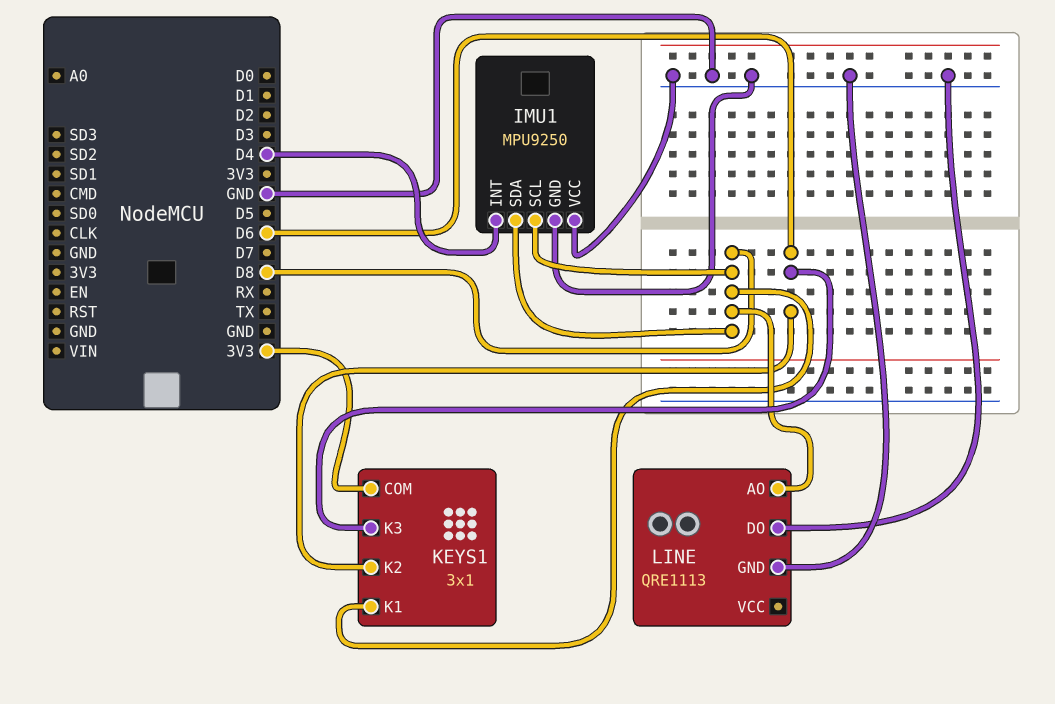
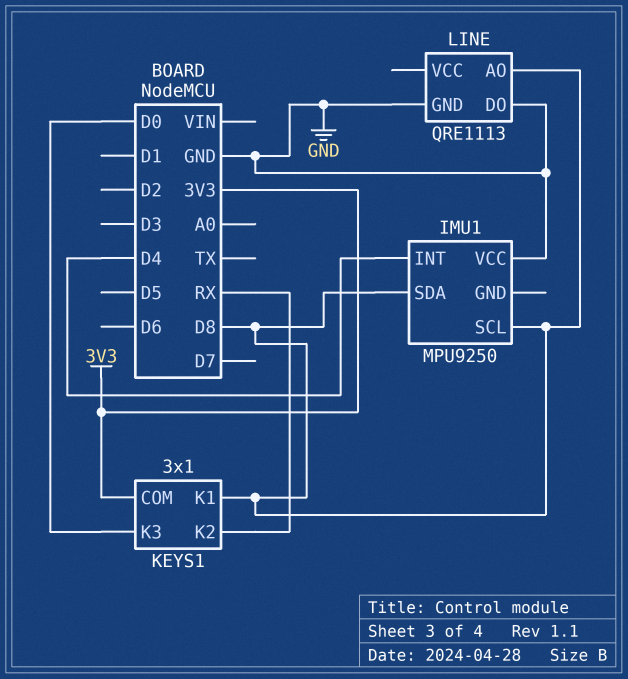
IMU1 pin GND: GND -> none
KEYS1 pin K2: D6 -> RX
KEYS1 pin K3: D6 -> D0

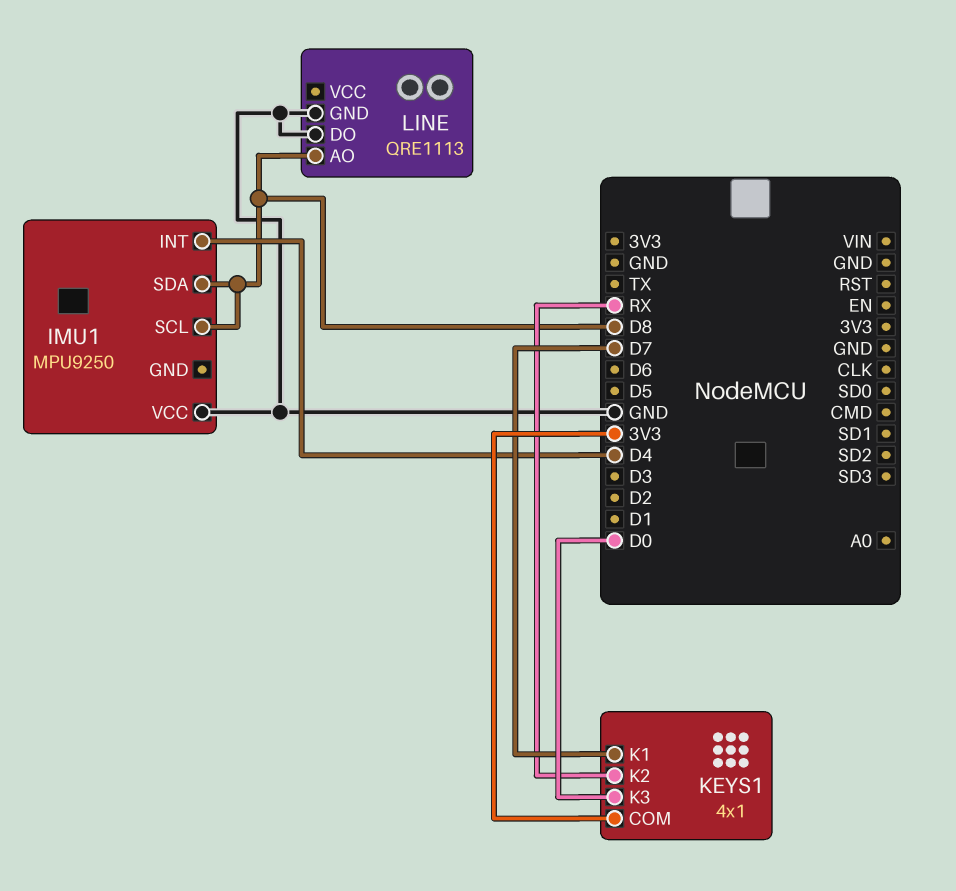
KEYS1: 3x1 -> 4x1
KEYS1 pin K1: D8 -> D7

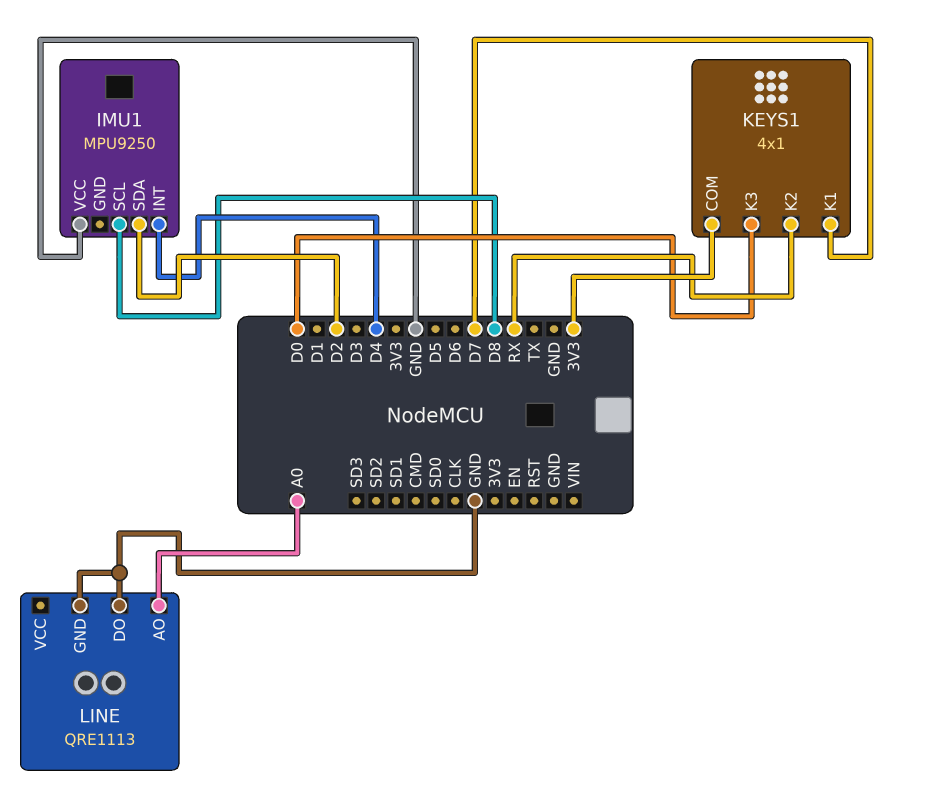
IMU1 pin SDA: D8 -> D2
LINE pin AO: D8 -> A0

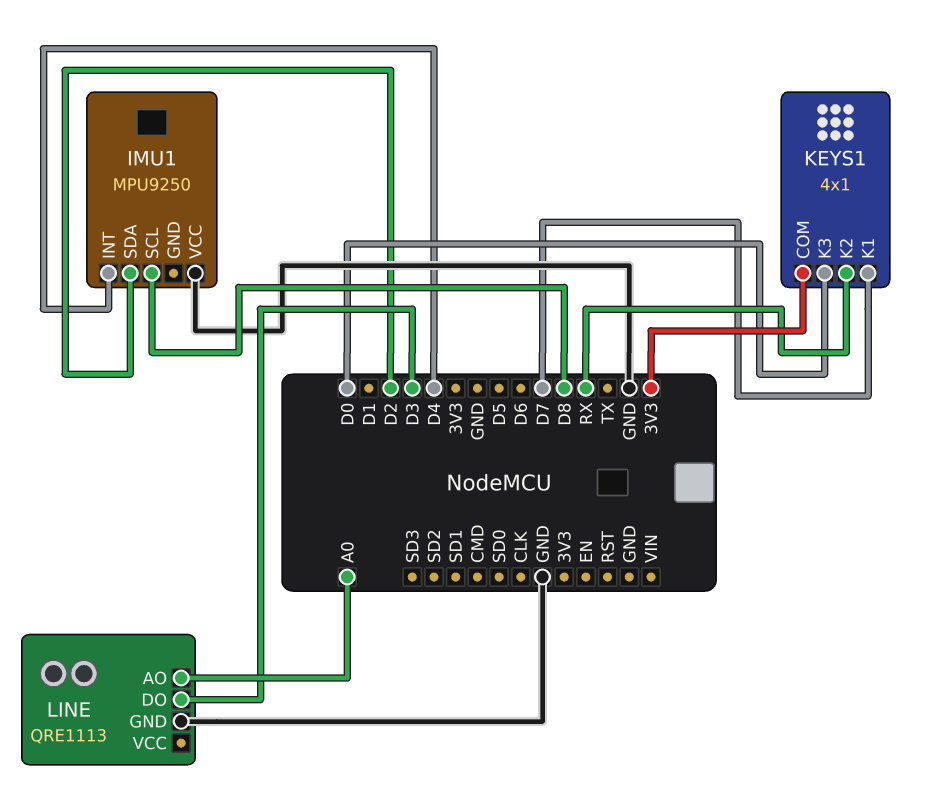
LINE pin DO: GND -> D3

